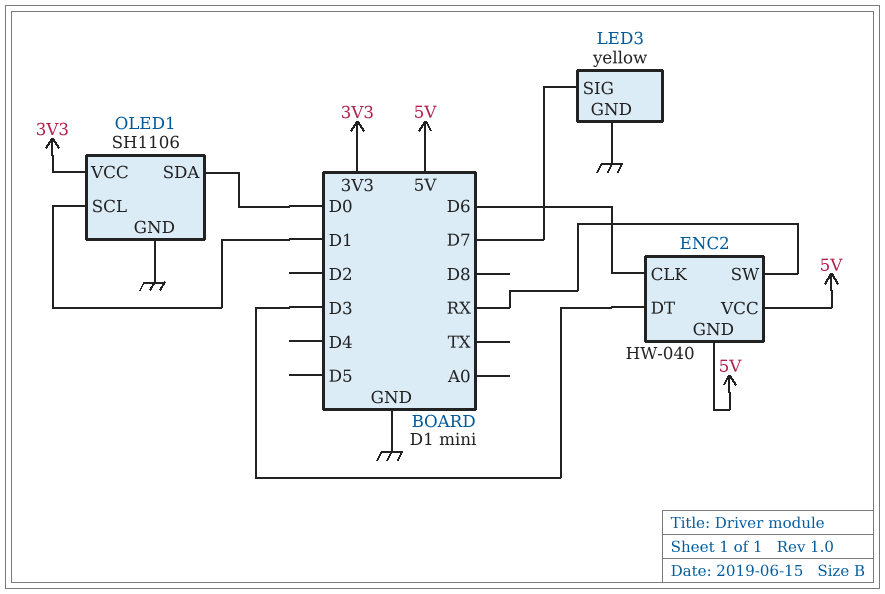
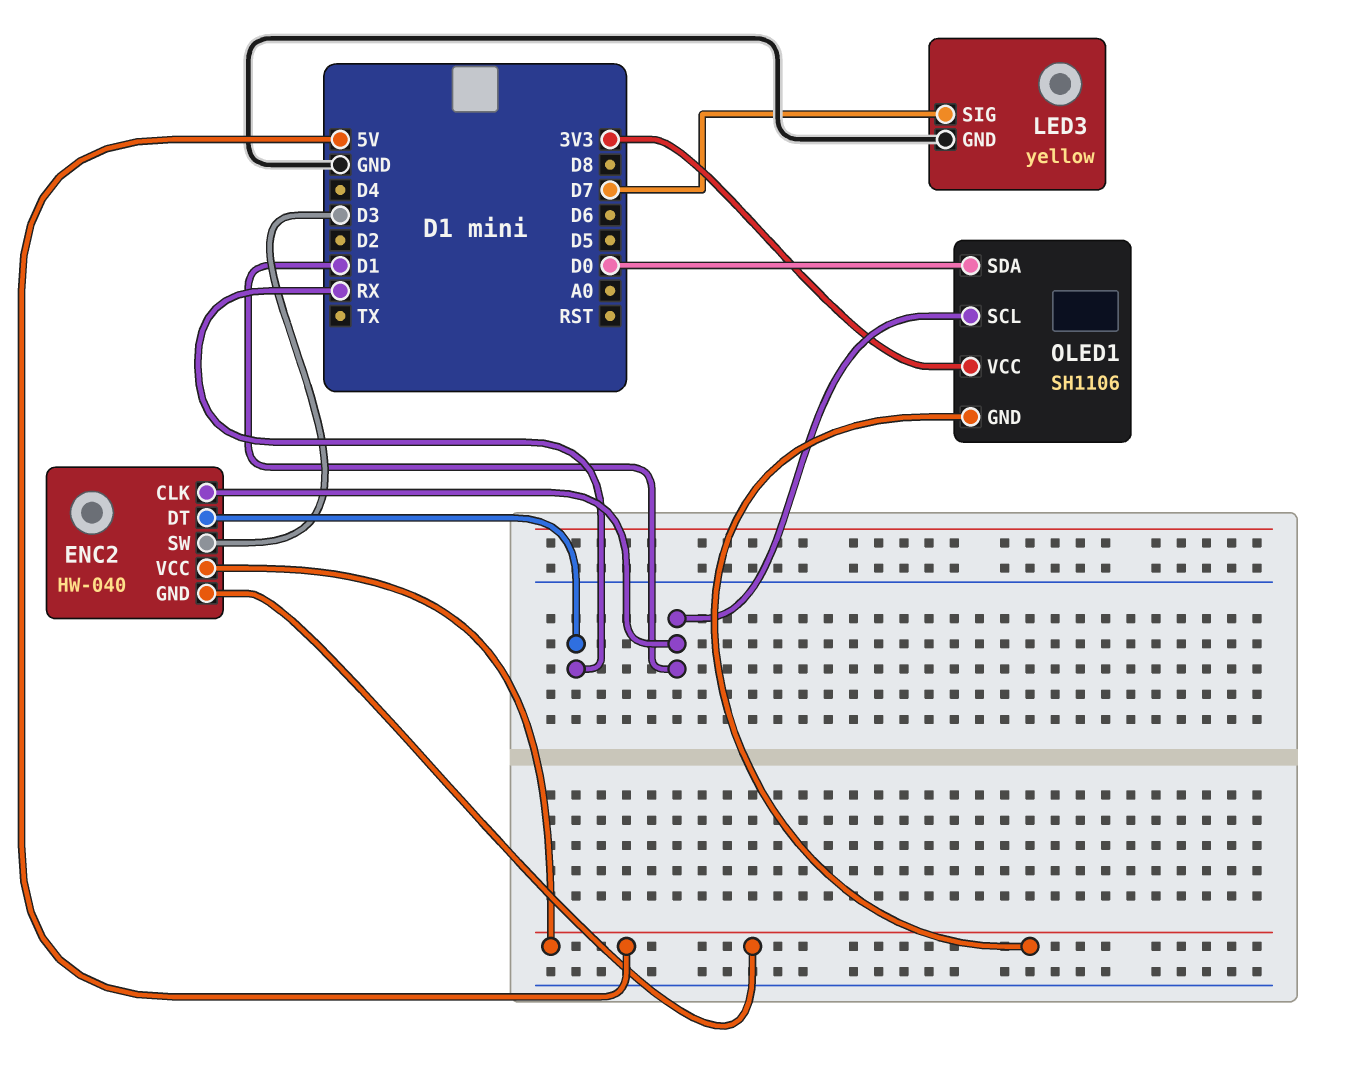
ENC2 pin CLK: D6 -> D1
ENC2 pin DT: D3 -> RX
ENC2 pin SW: RX -> D3
OLED1 pin GND: GND -> 5V

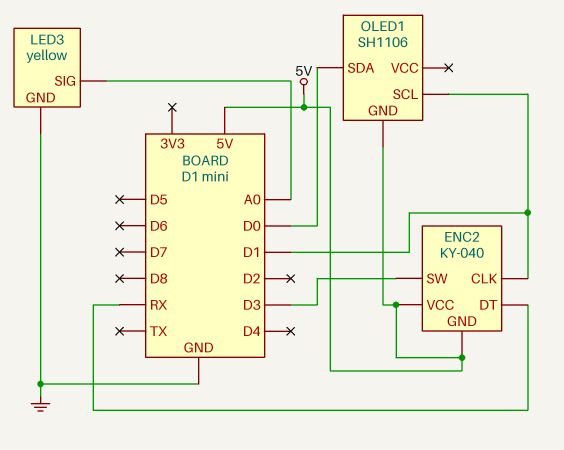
ENC2: HW-040 -> KY-040
LED3 pin SIG: D7 -> A0
OLED1 pin VCC: 3V3 -> none

